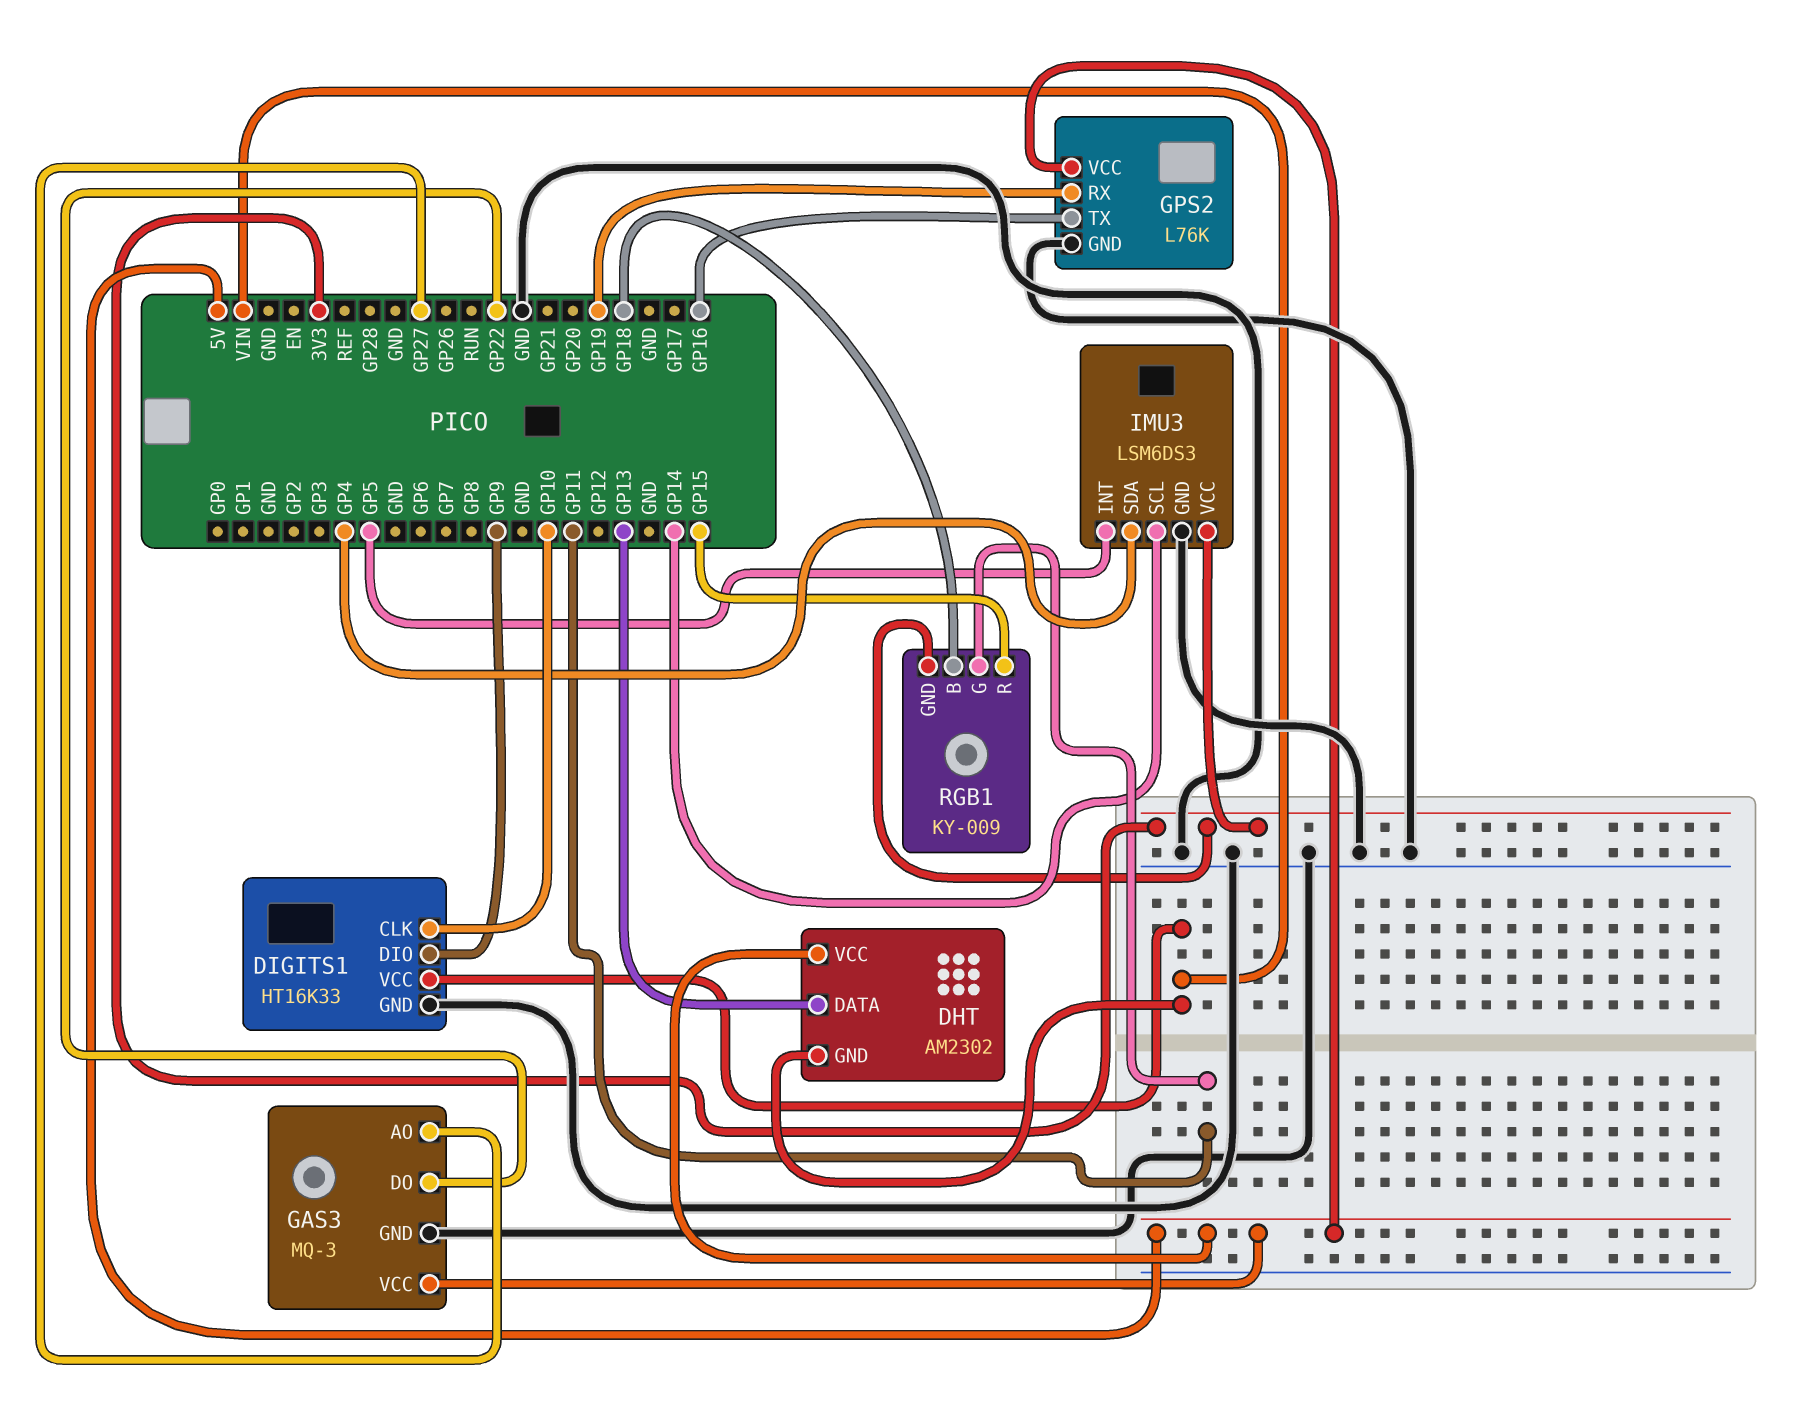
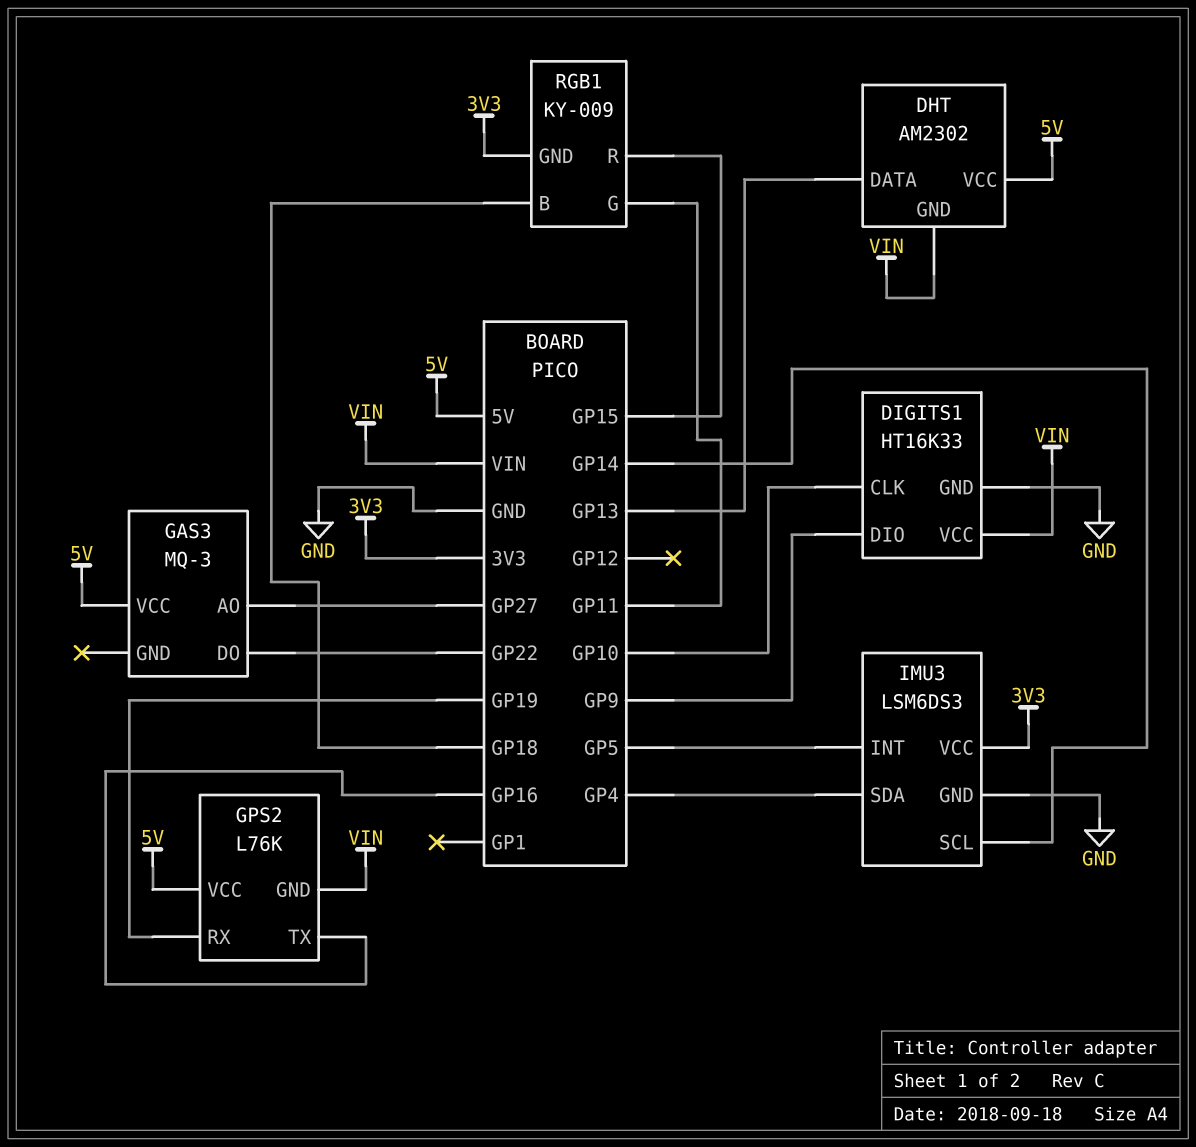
GAS3 pin GND: GND -> none
GPS2 pin GND: GND -> VIN

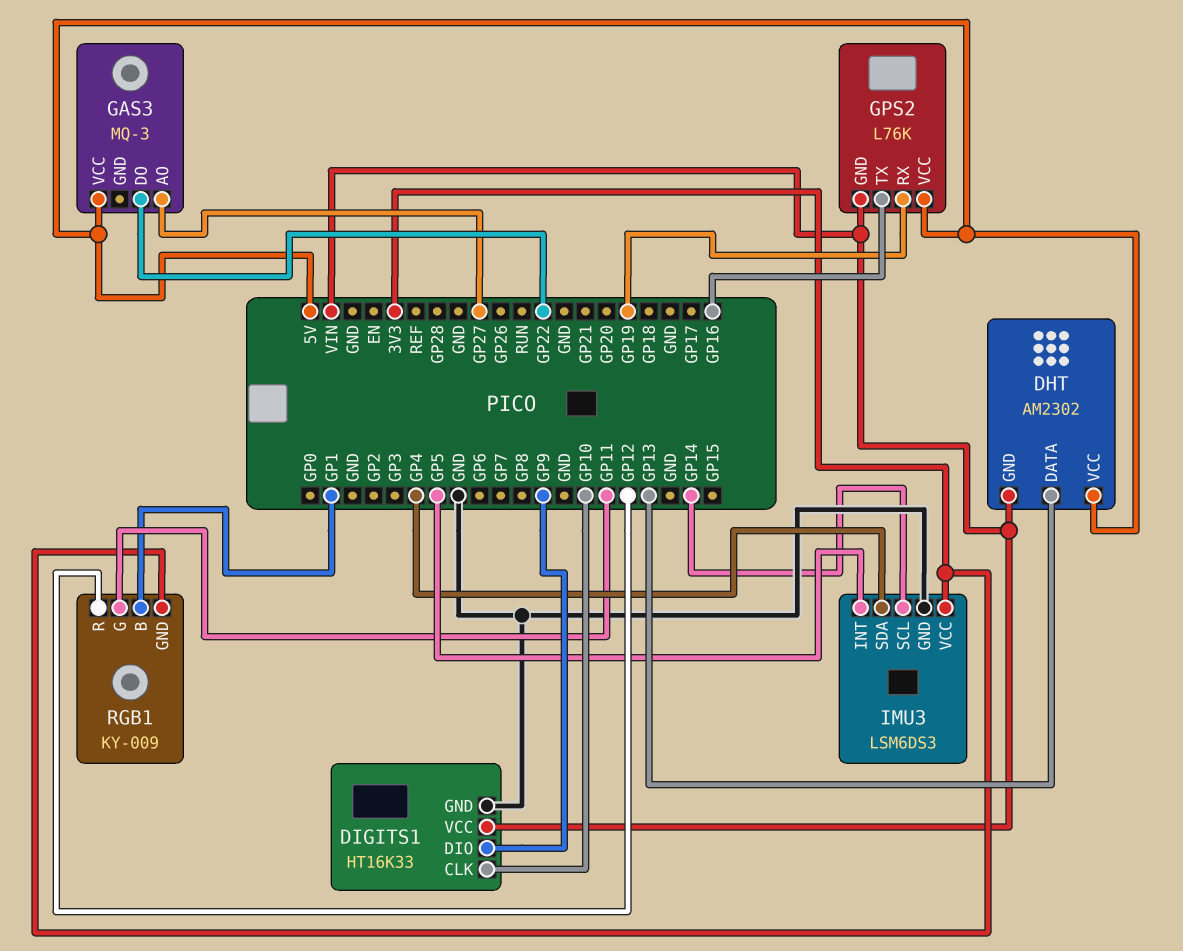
RGB1 pin B: GP18 -> GP1
RGB1 pin R: GP15 -> GP12

